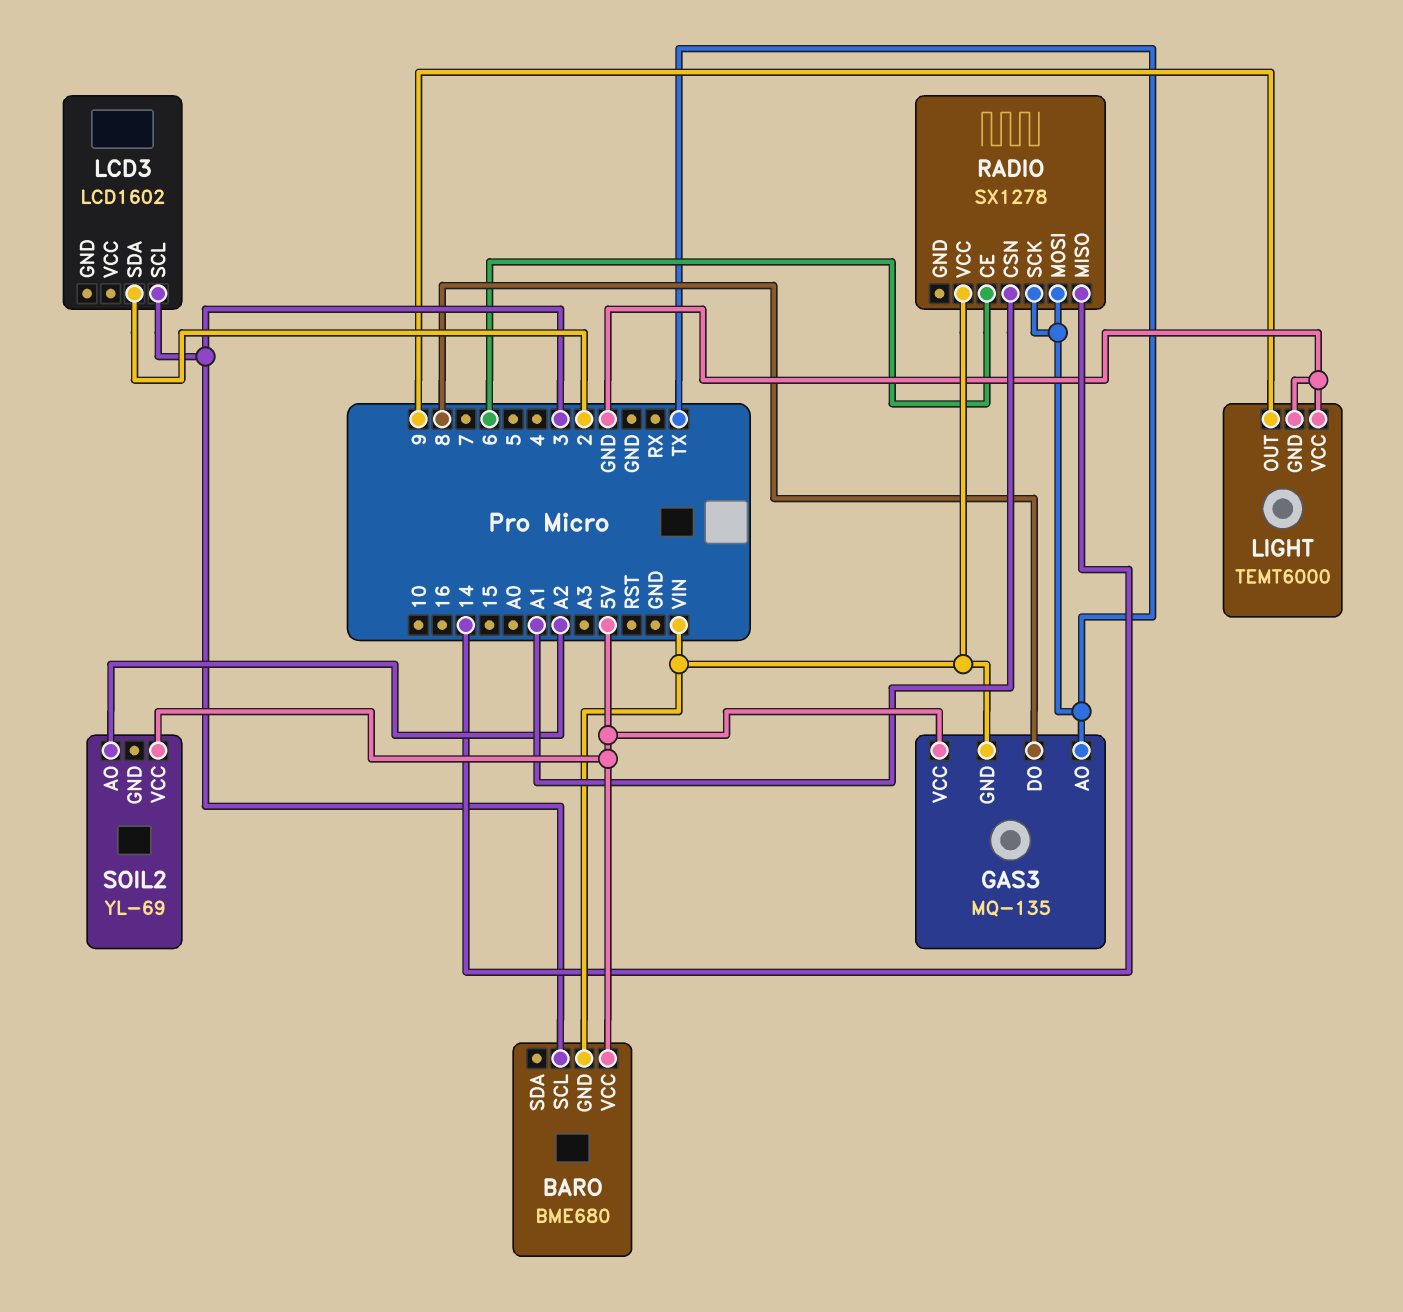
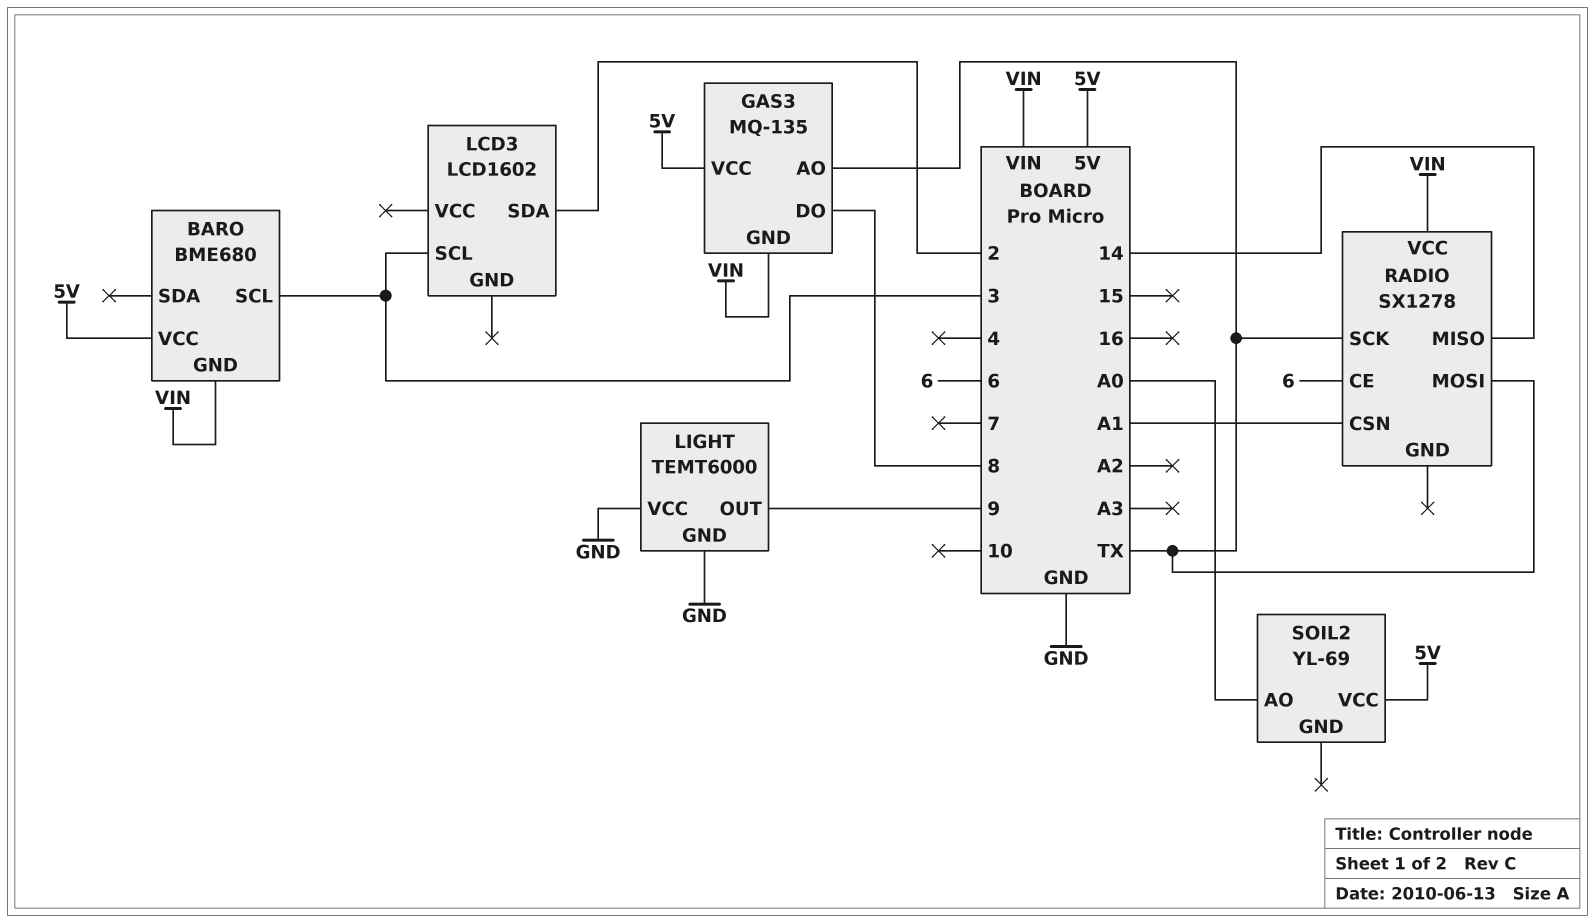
SOIL2 pin AO: A2 -> A0

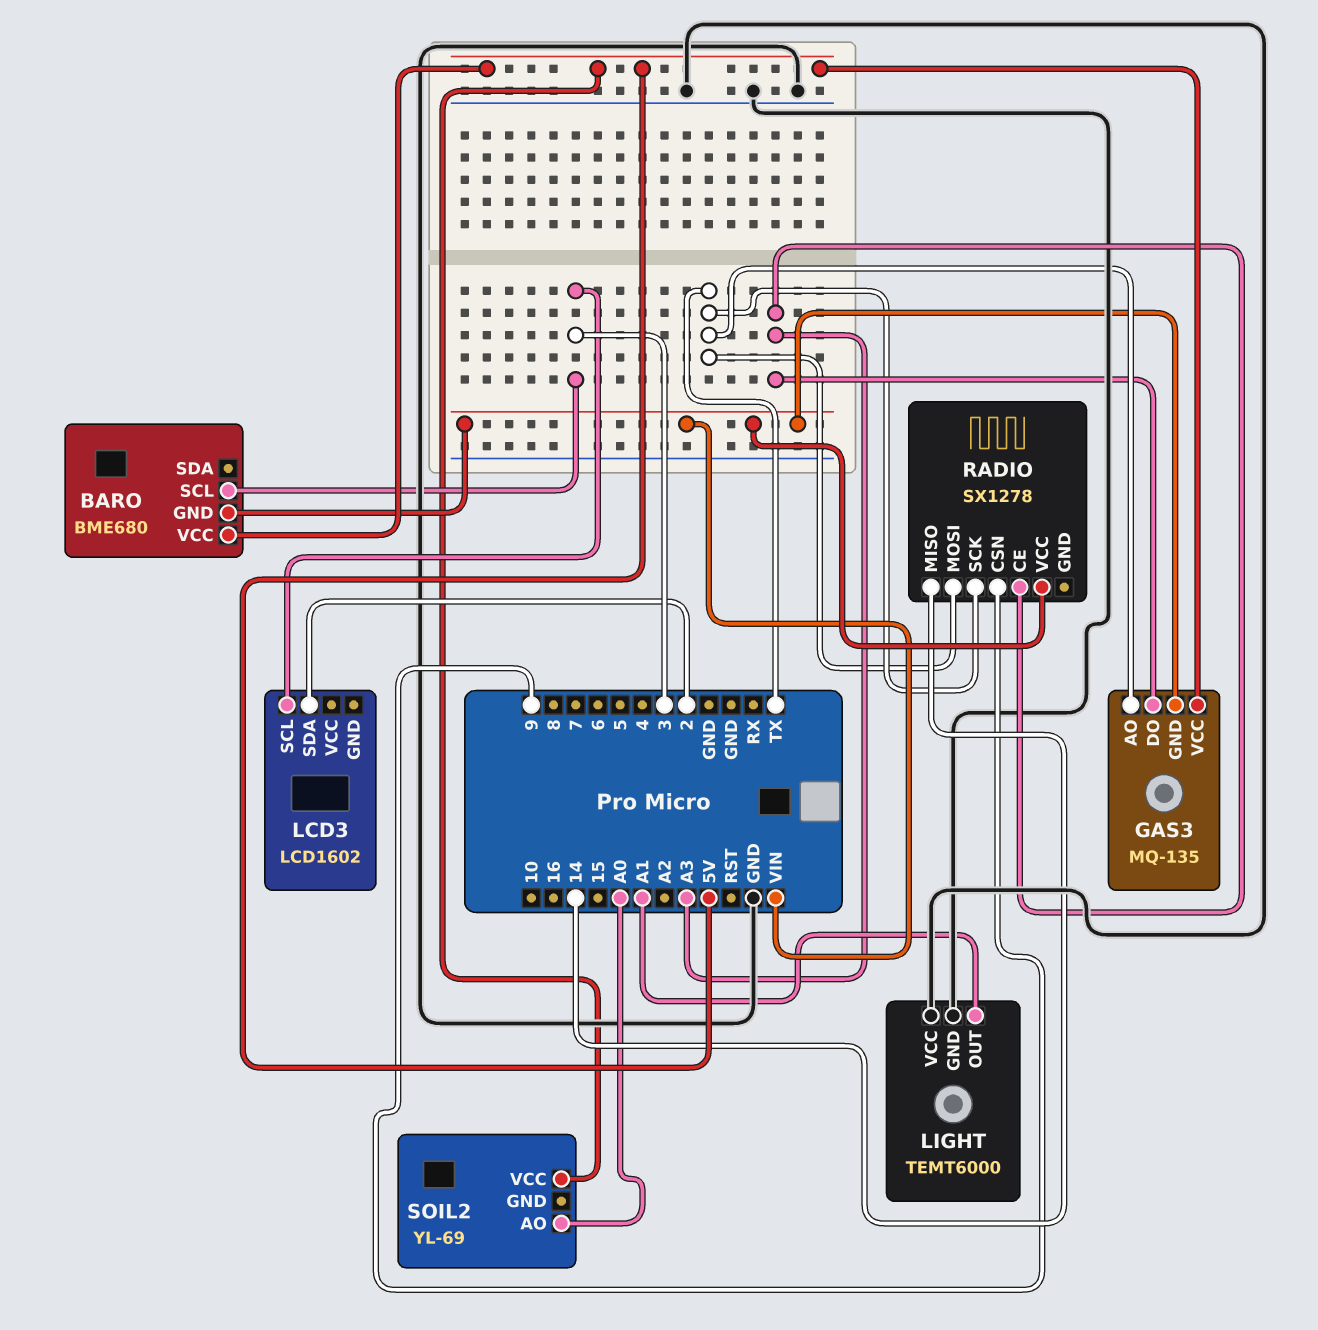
GAS3 pin DO: 8 -> A3
LIGHT pin OUT: 9 -> A1
RADIO pin CE: 6 -> A3
RADIO pin CSN: A1 -> 9

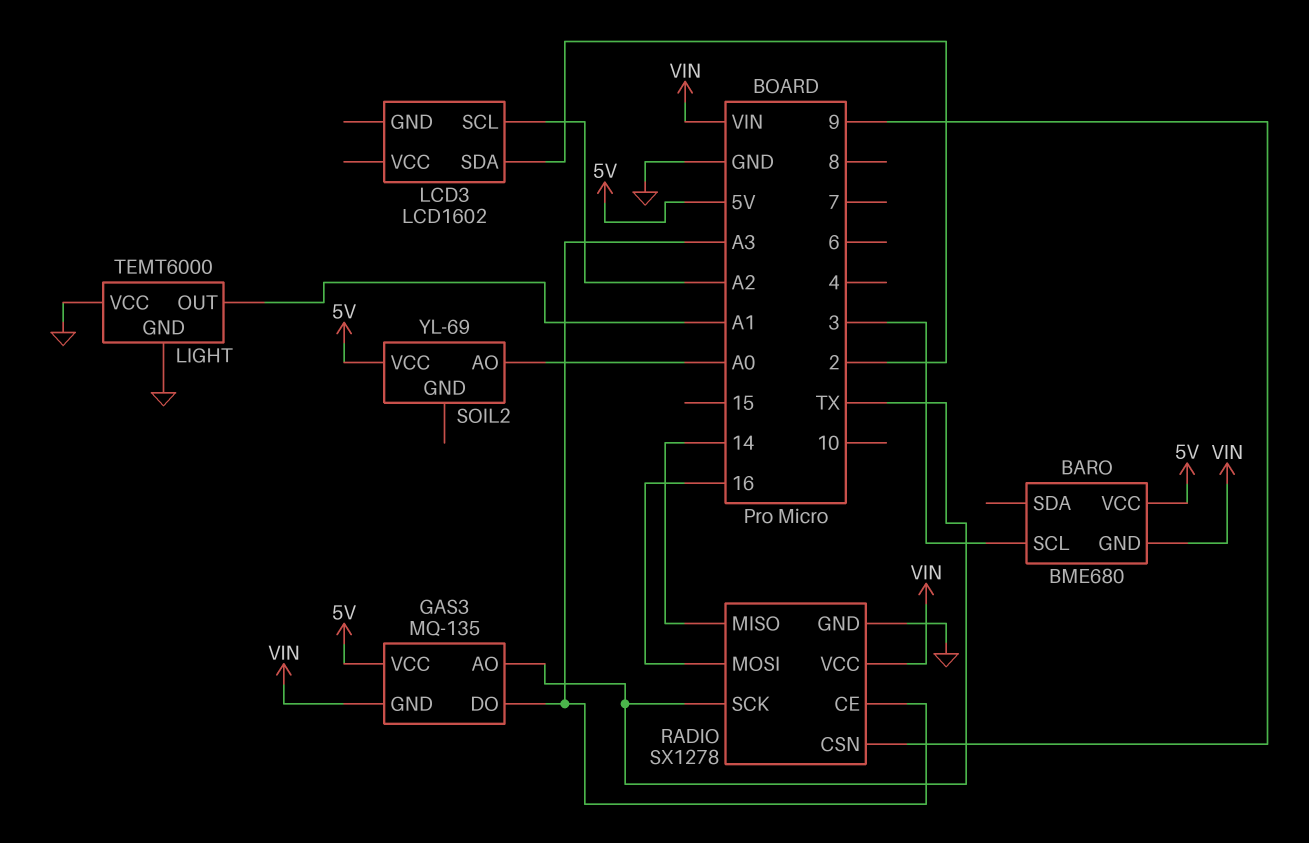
LCD3 pin SCL: 3 -> A2
RADIO pin GND: none -> GND
RADIO pin MOSI: TX -> 16

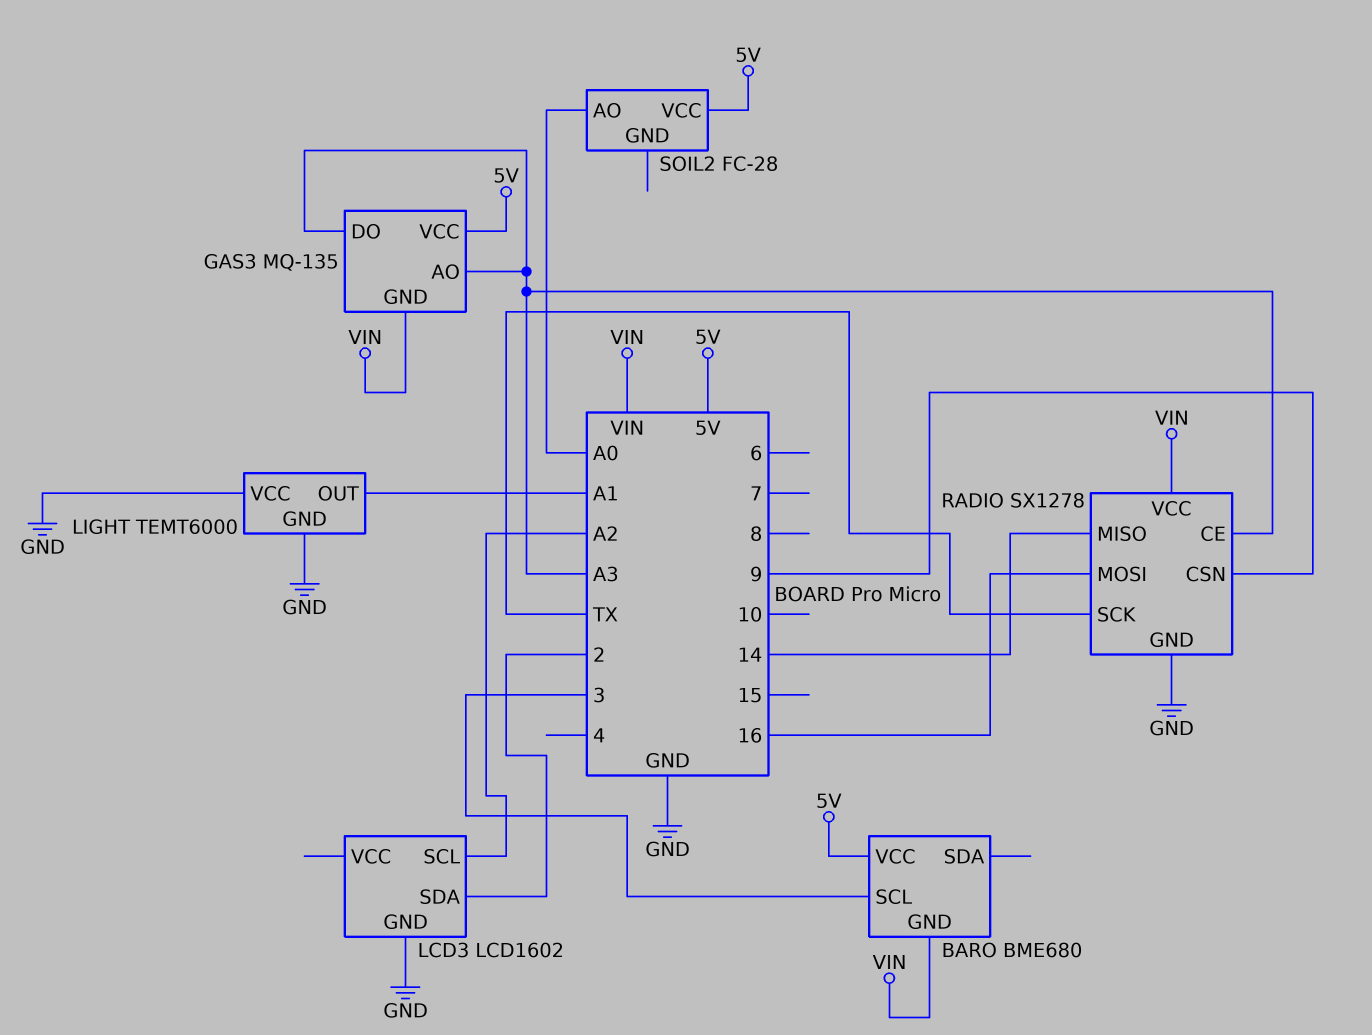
GAS3 pin AO: TX -> A3
LCD3 pin GND: none -> GND
SOIL2: YL-69 -> FC-28

